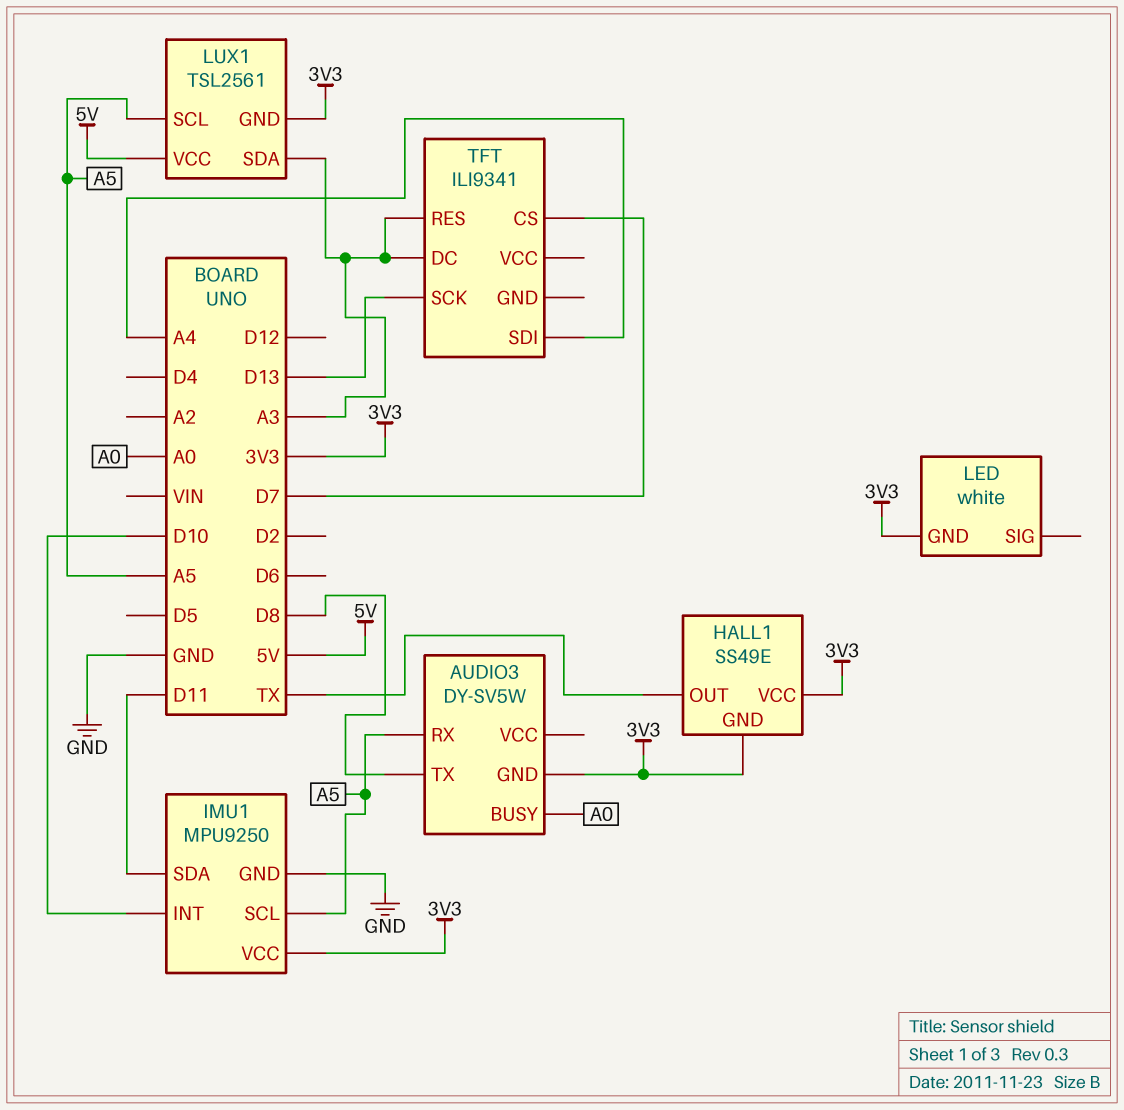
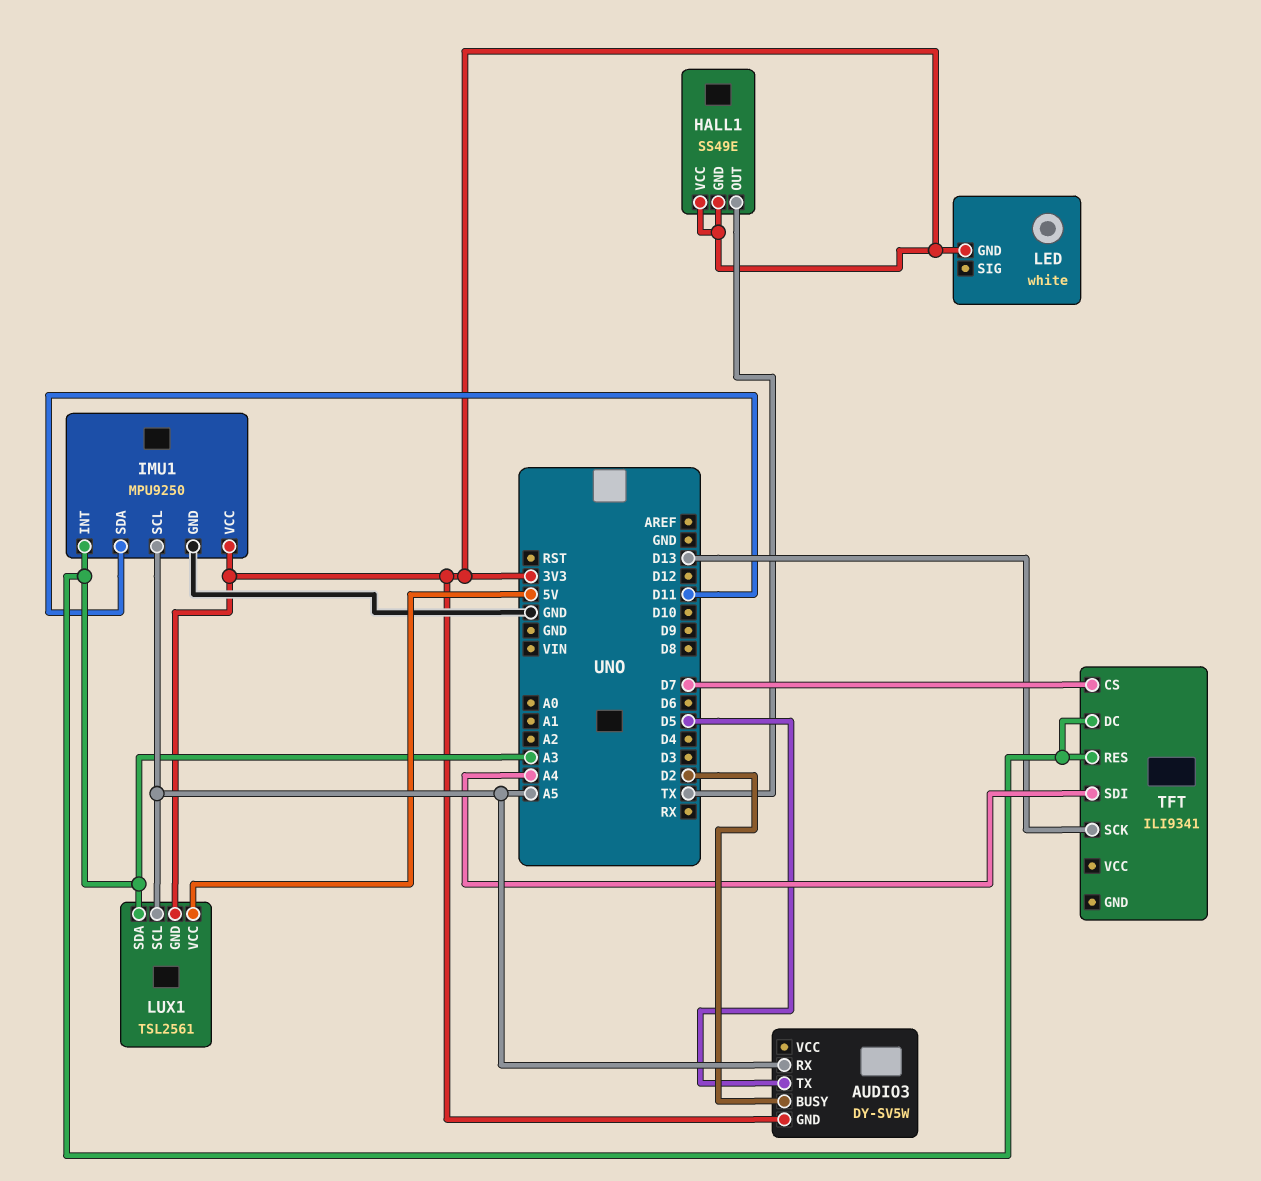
AUDIO3 pin BUSY: A0 -> D2
AUDIO3 pin TX: D8 -> D5
IMU1 pin INT: D10 -> A3

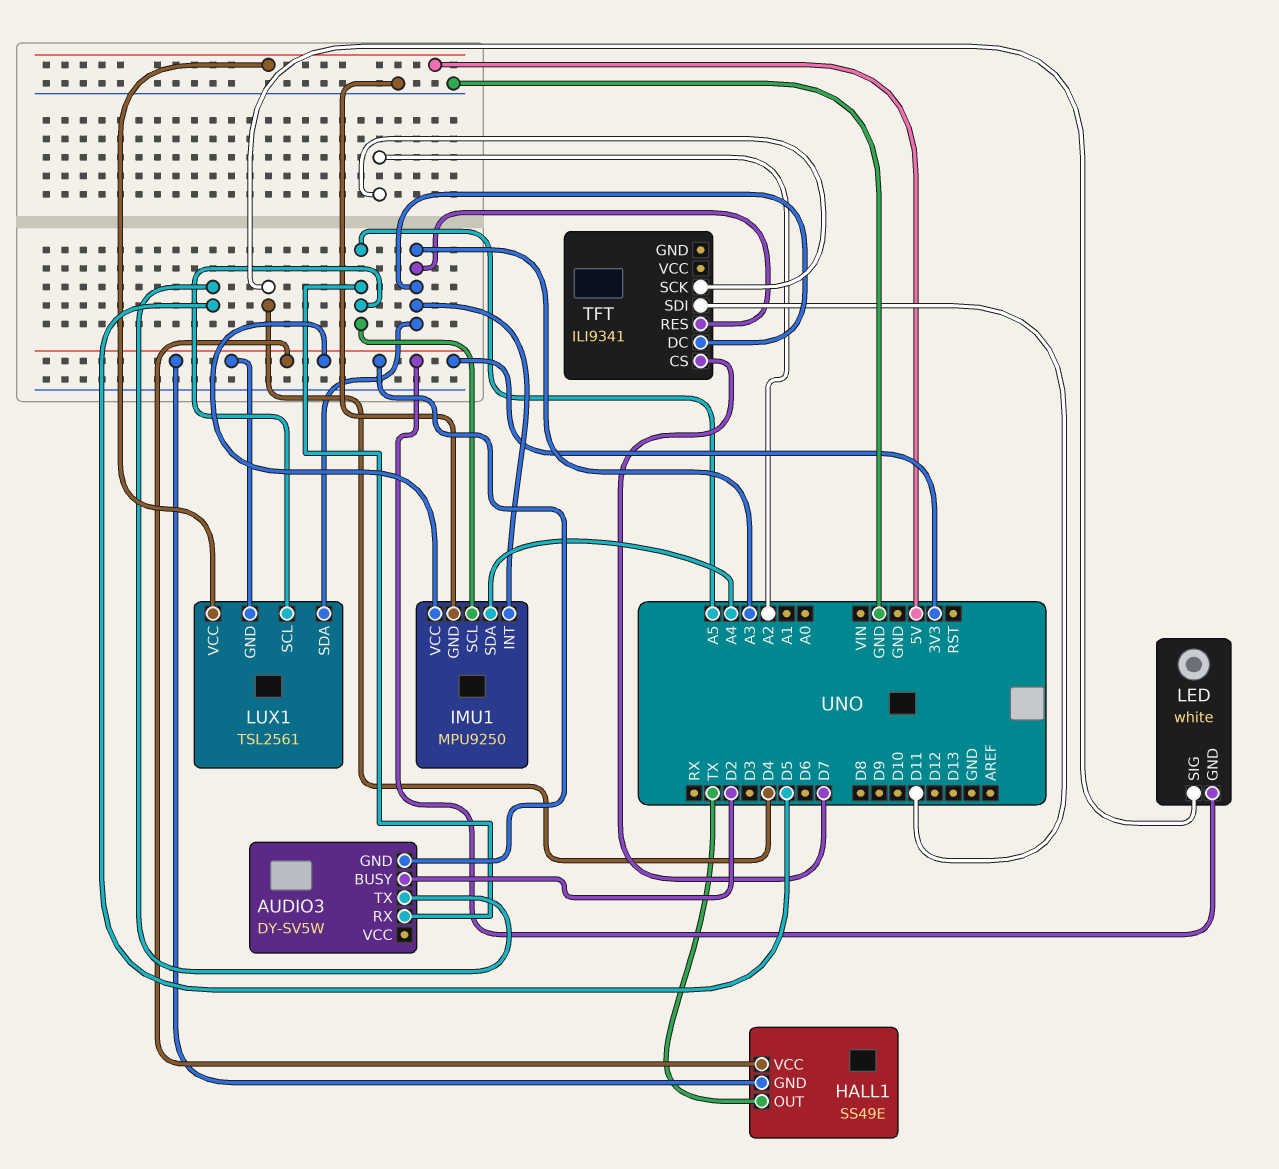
IMU1 pin SDA: D11 -> A4
LED pin SIG: none -> D4
TFT pin SCK: D13 -> A2
TFT pin SDI: A4 -> D11

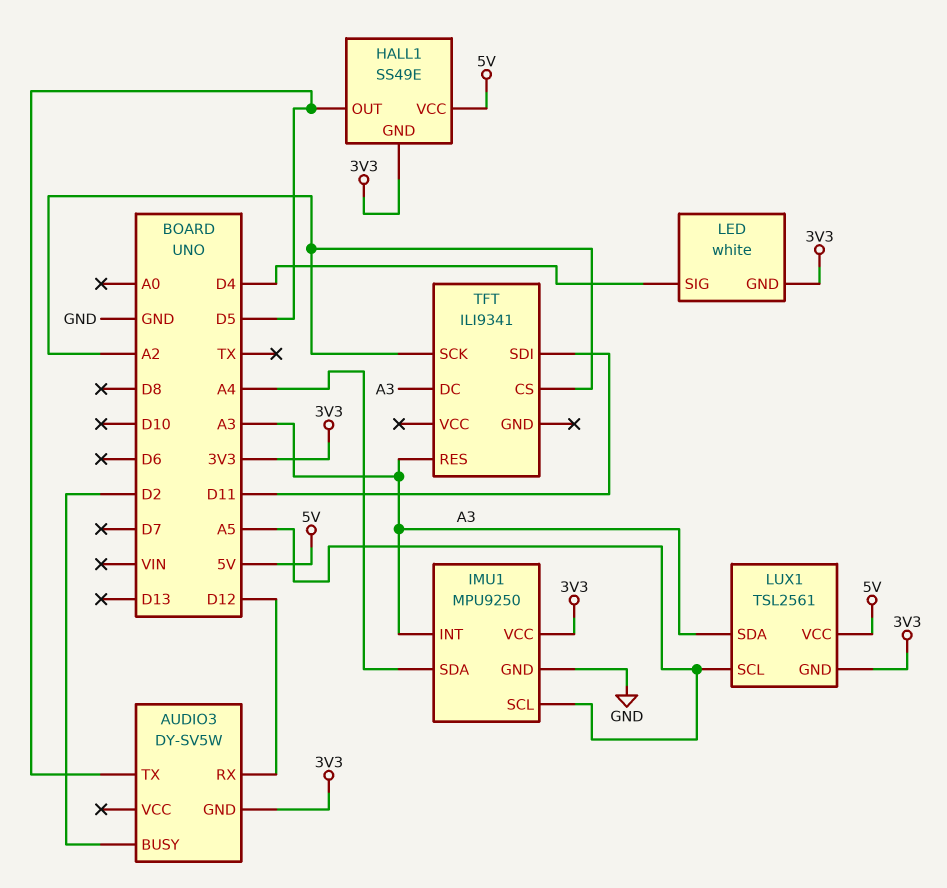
AUDIO3 pin RX: A5 -> D12
HALL1 pin OUT: TX -> D5
HALL1 pin VCC: 3V3 -> 5V
TFT pin CS: D7 -> A2

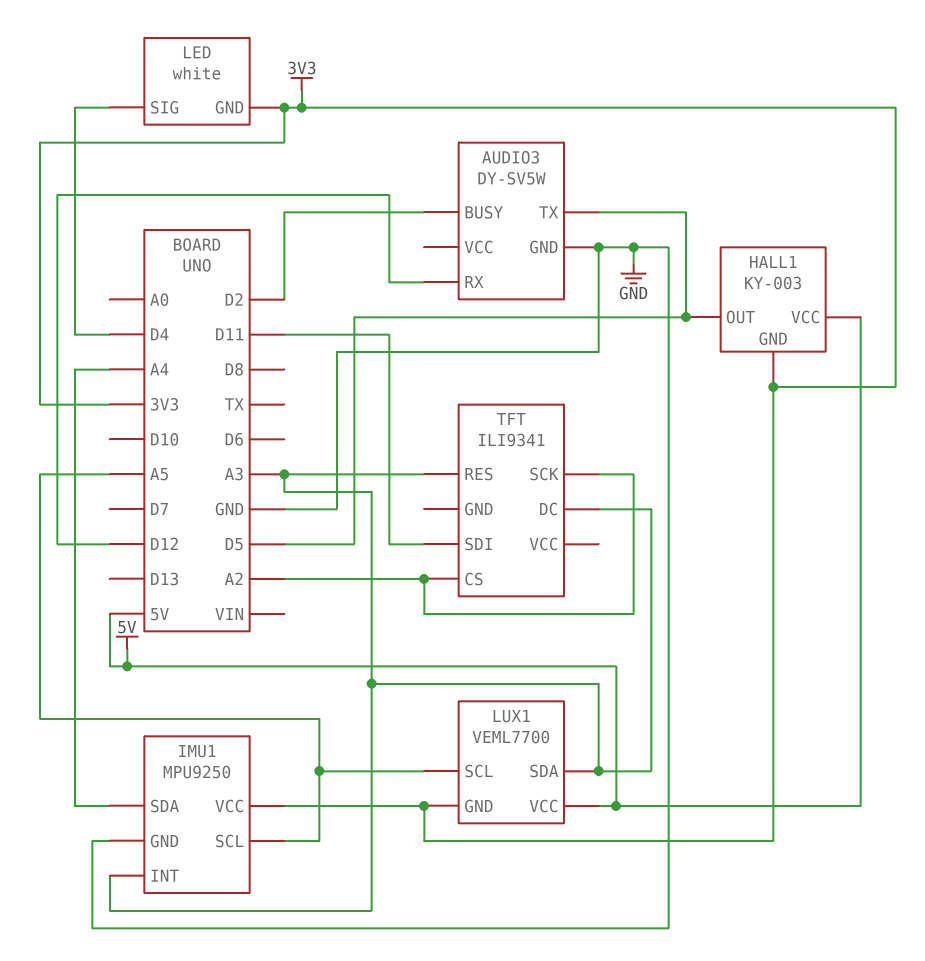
AUDIO3 pin GND: 3V3 -> GND
HALL1: SS49E -> KY-003
LUX1: TSL2561 -> VEML7700

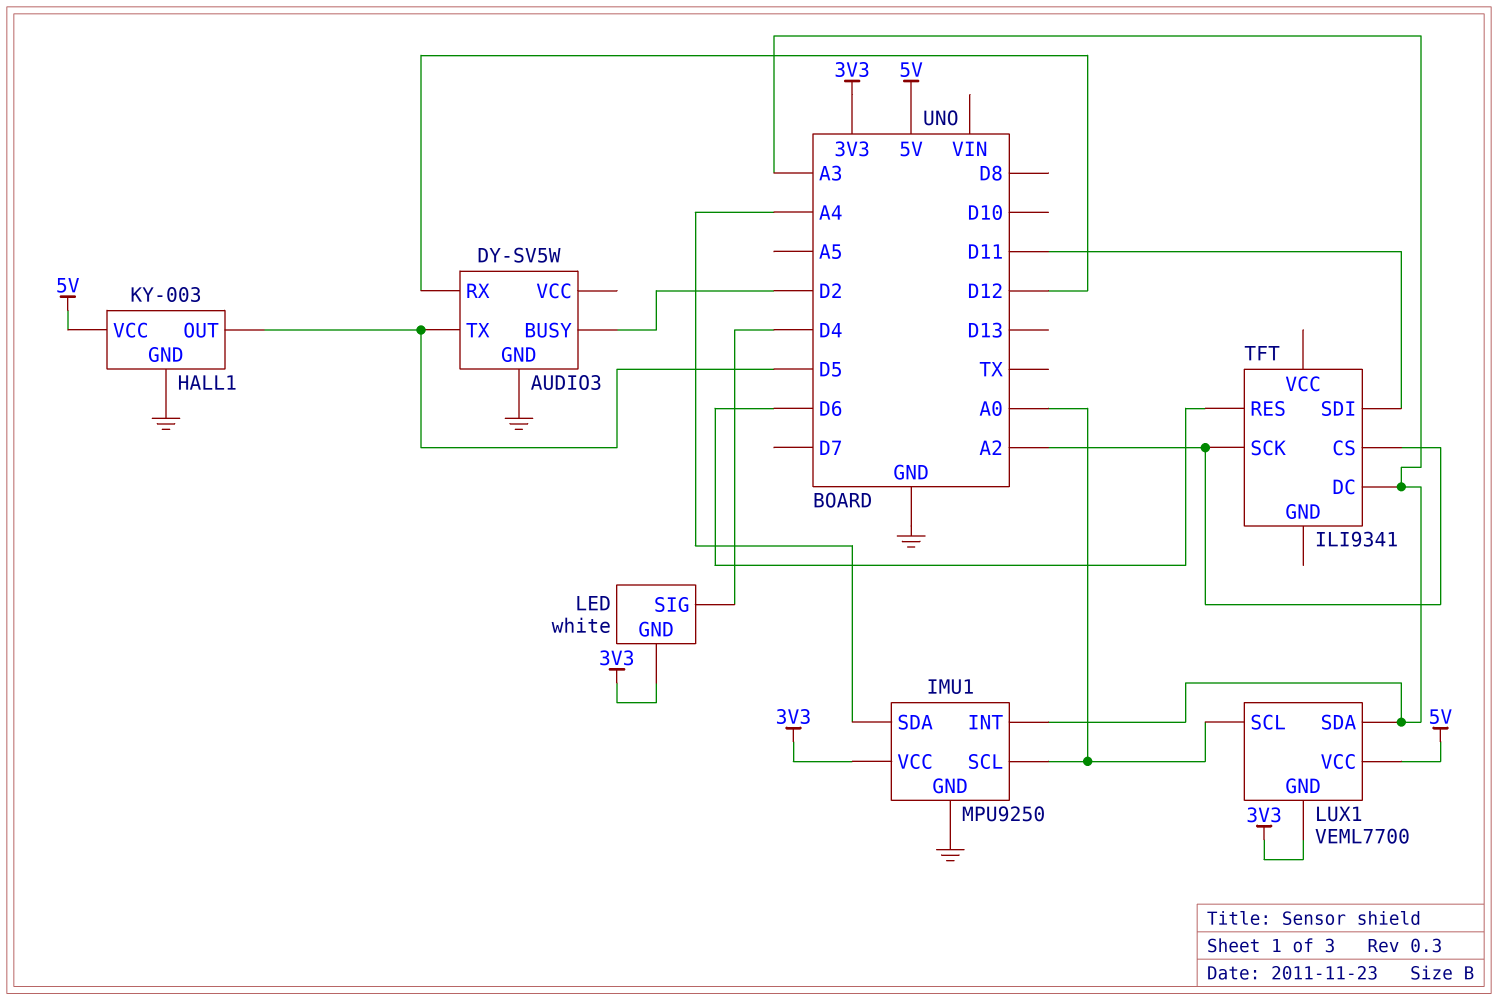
HALL1 pin GND: 3V3 -> GND
IMU1 pin SCL: A5 -> A0
LUX1 pin SCL: A5 -> A0
TFT pin RES: A3 -> D6

